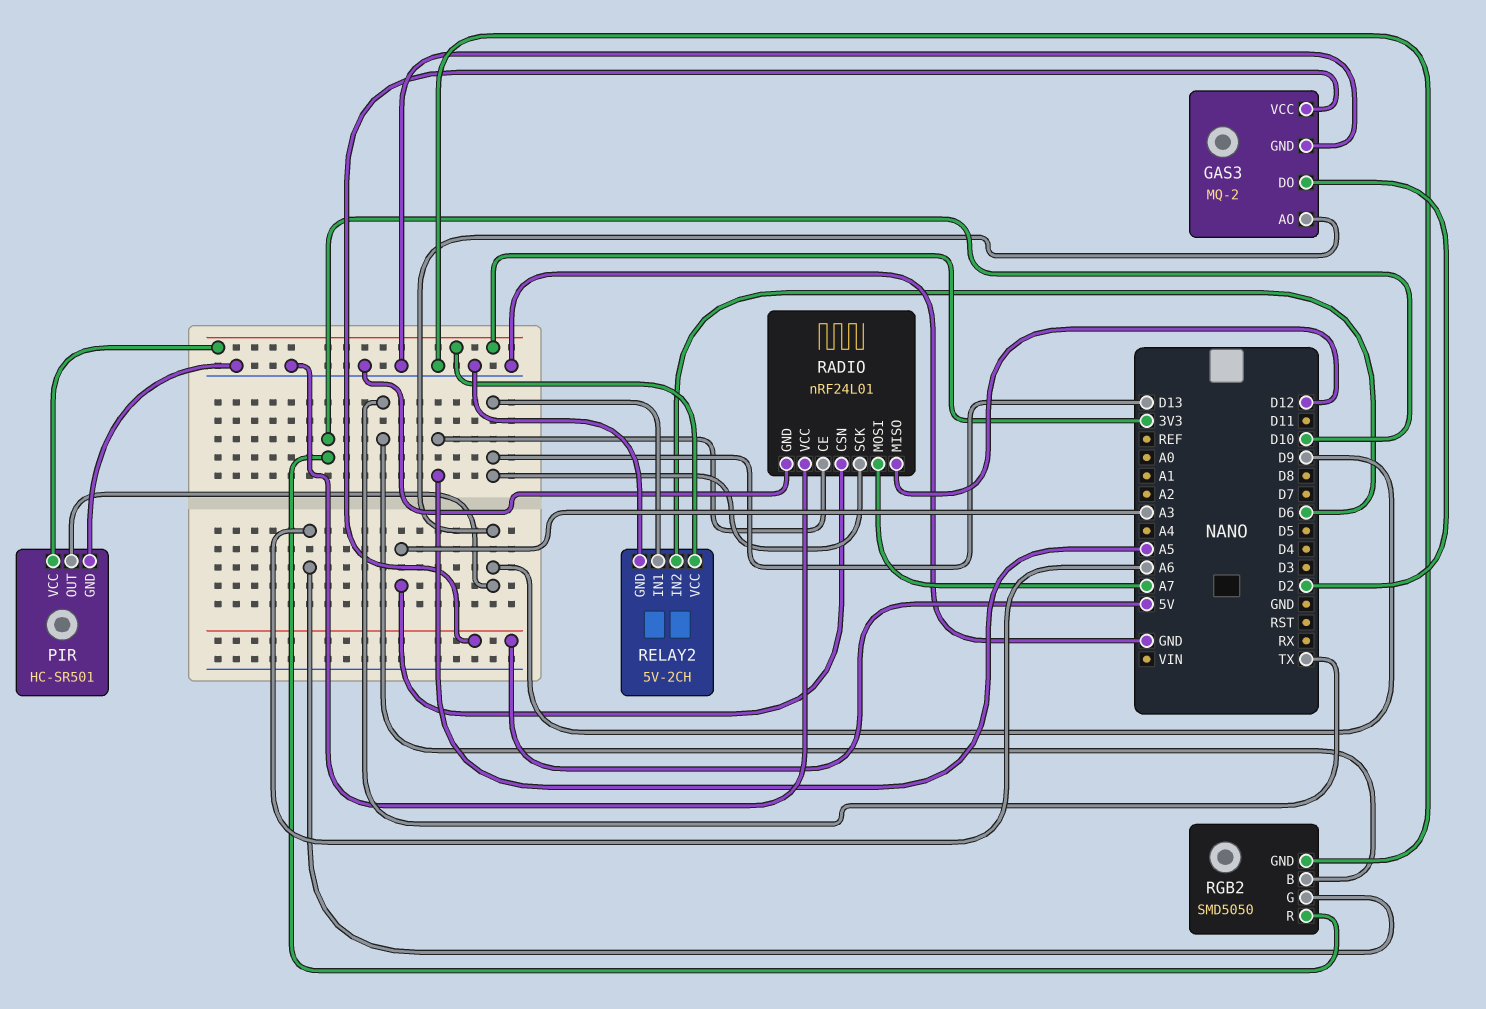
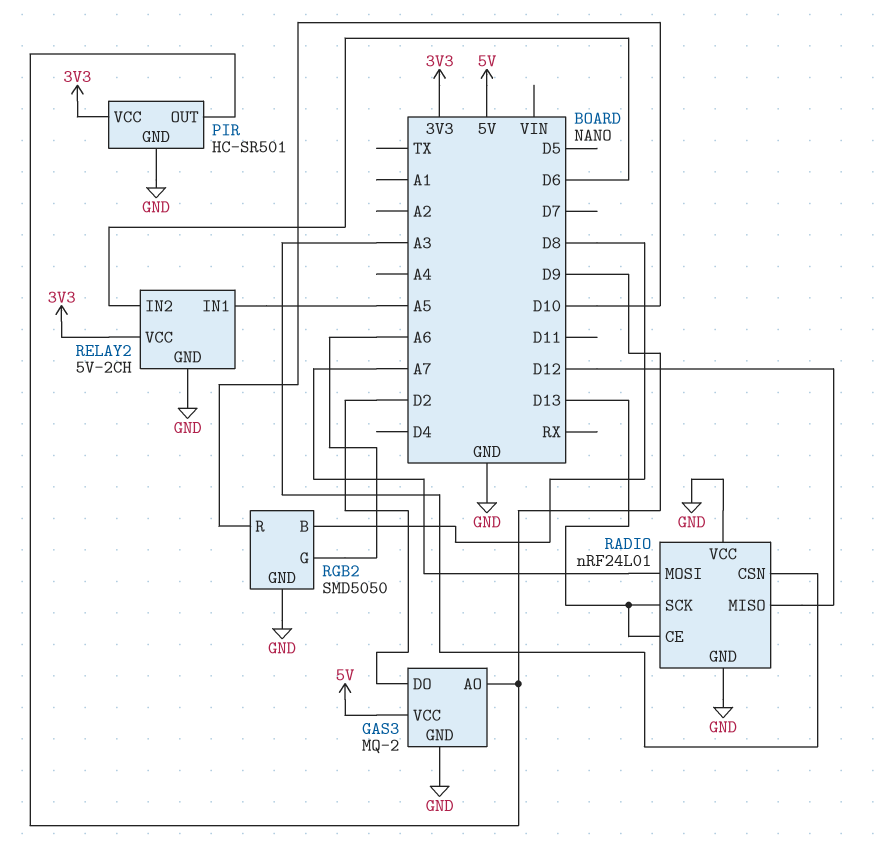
RADIO pin CE: A5 -> D13
RELAY2 pin IN1: D13 -> A5
RGB2 pin B: TX -> D8

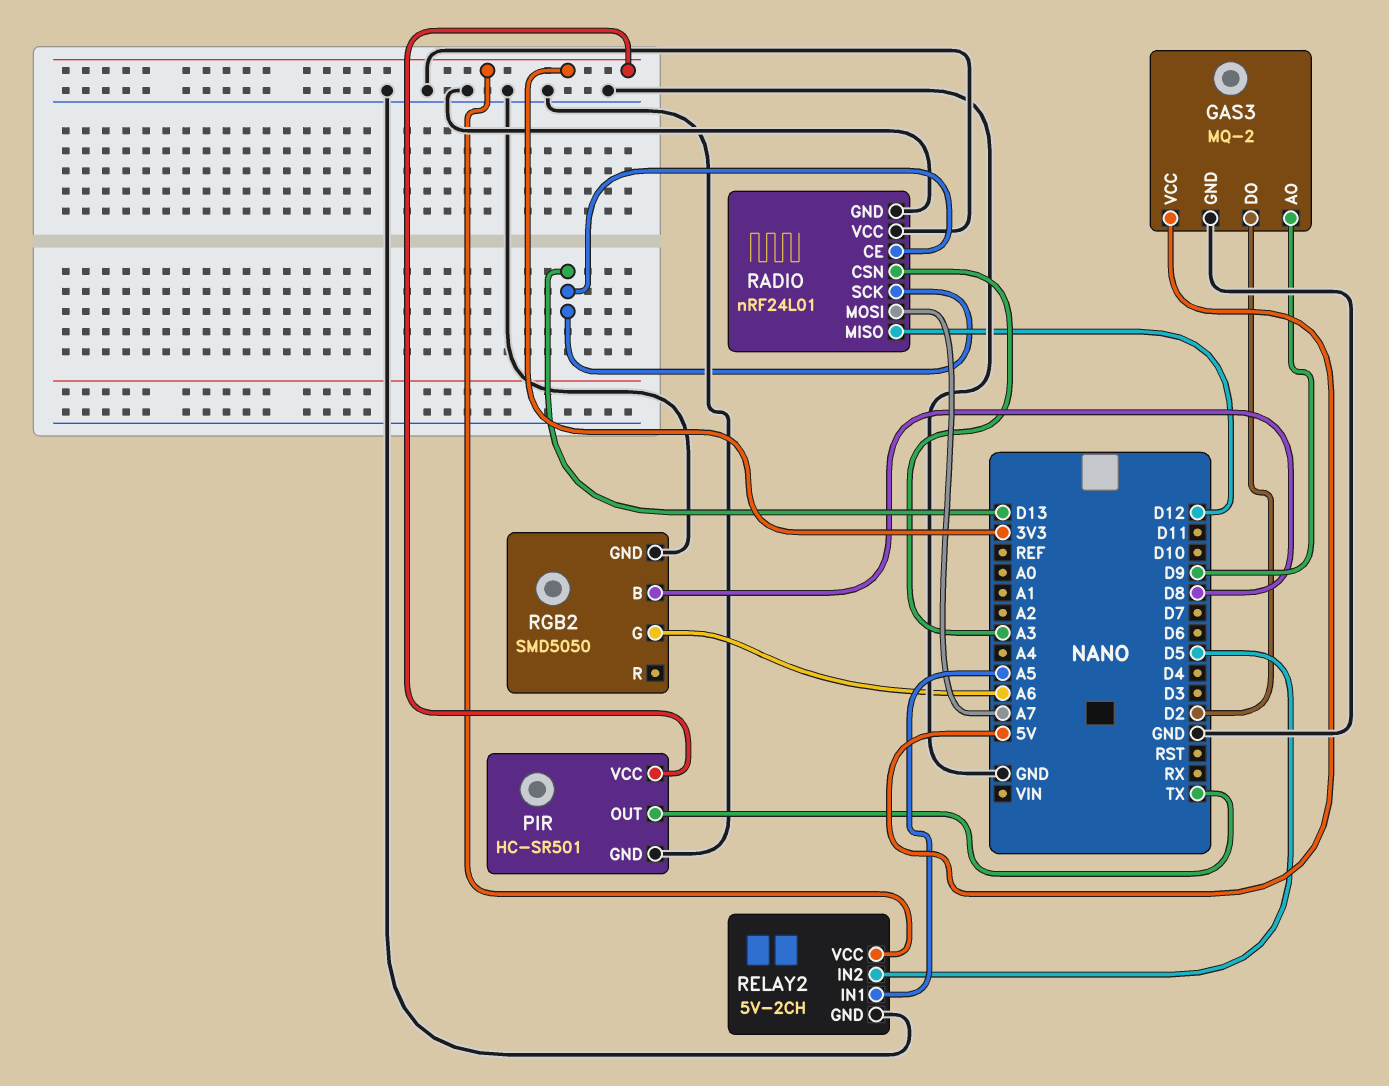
PIR pin OUT: D9 -> TX
RELAY2 pin IN2: D6 -> D5
RGB2 pin R: D10 -> none

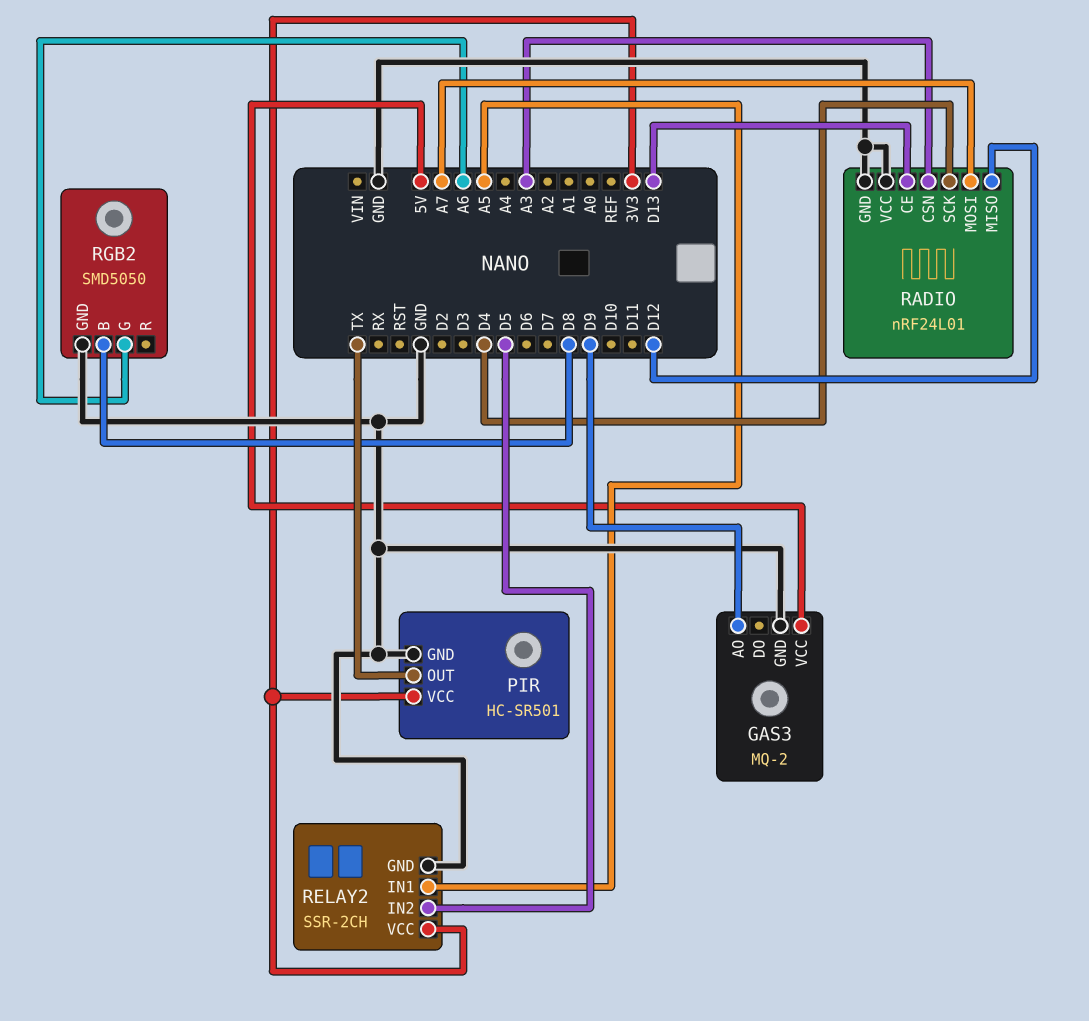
GAS3 pin DO: D2 -> none
RADIO pin SCK: D13 -> D4
RELAY2: 5V-2CH -> SSR-2CH

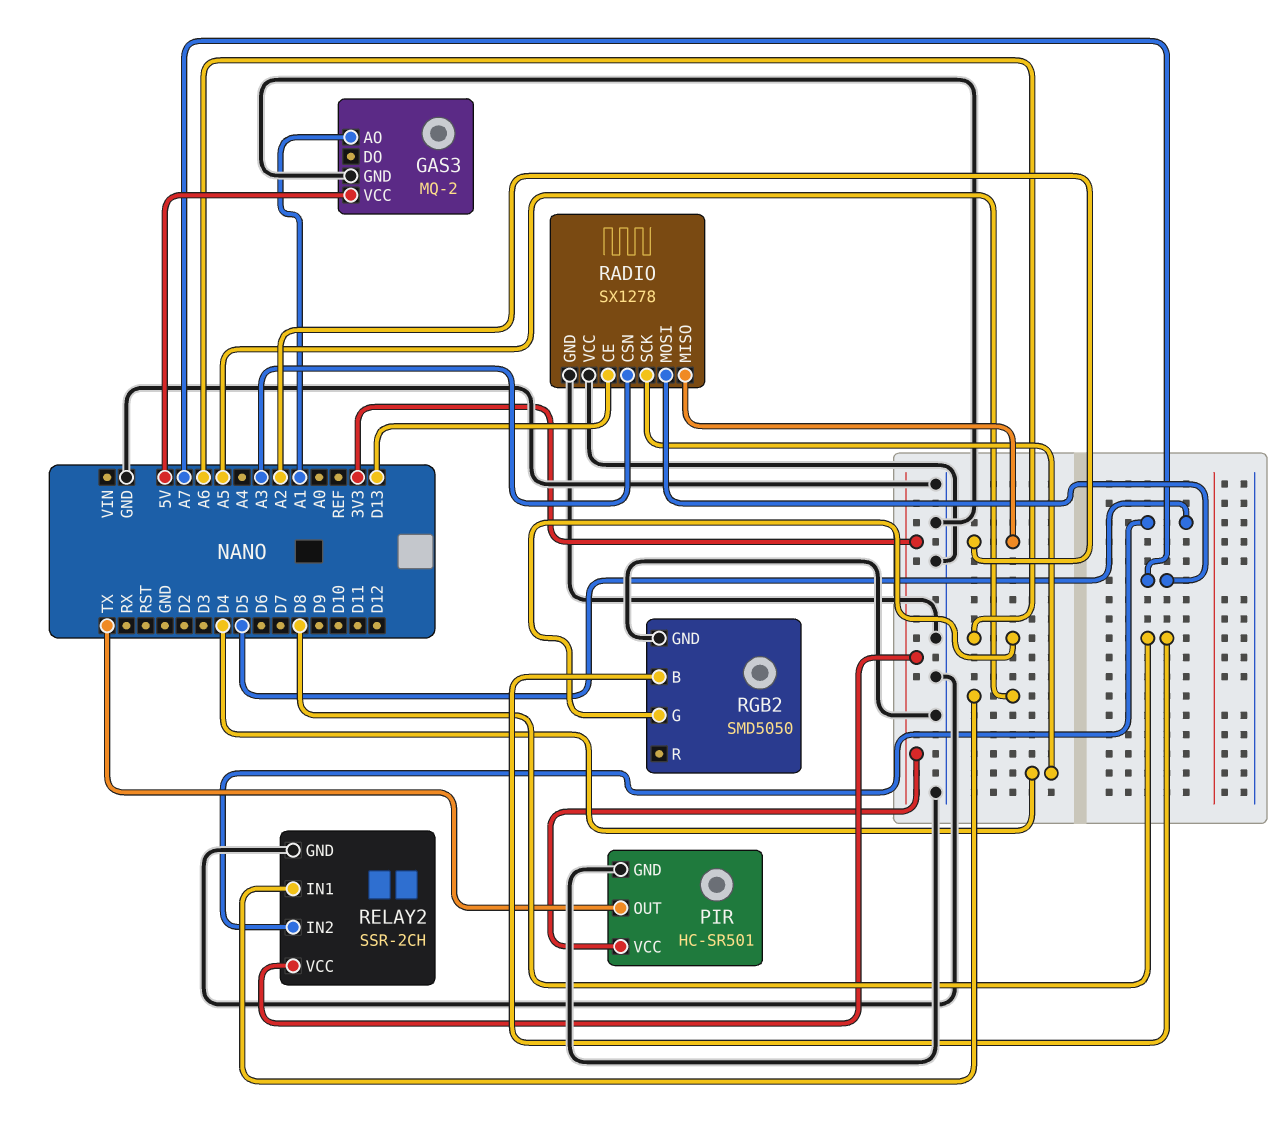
GAS3 pin AO: D9 -> A1
RADIO: nRF24L01 -> SX1278
RADIO pin MISO: D12 -> A2

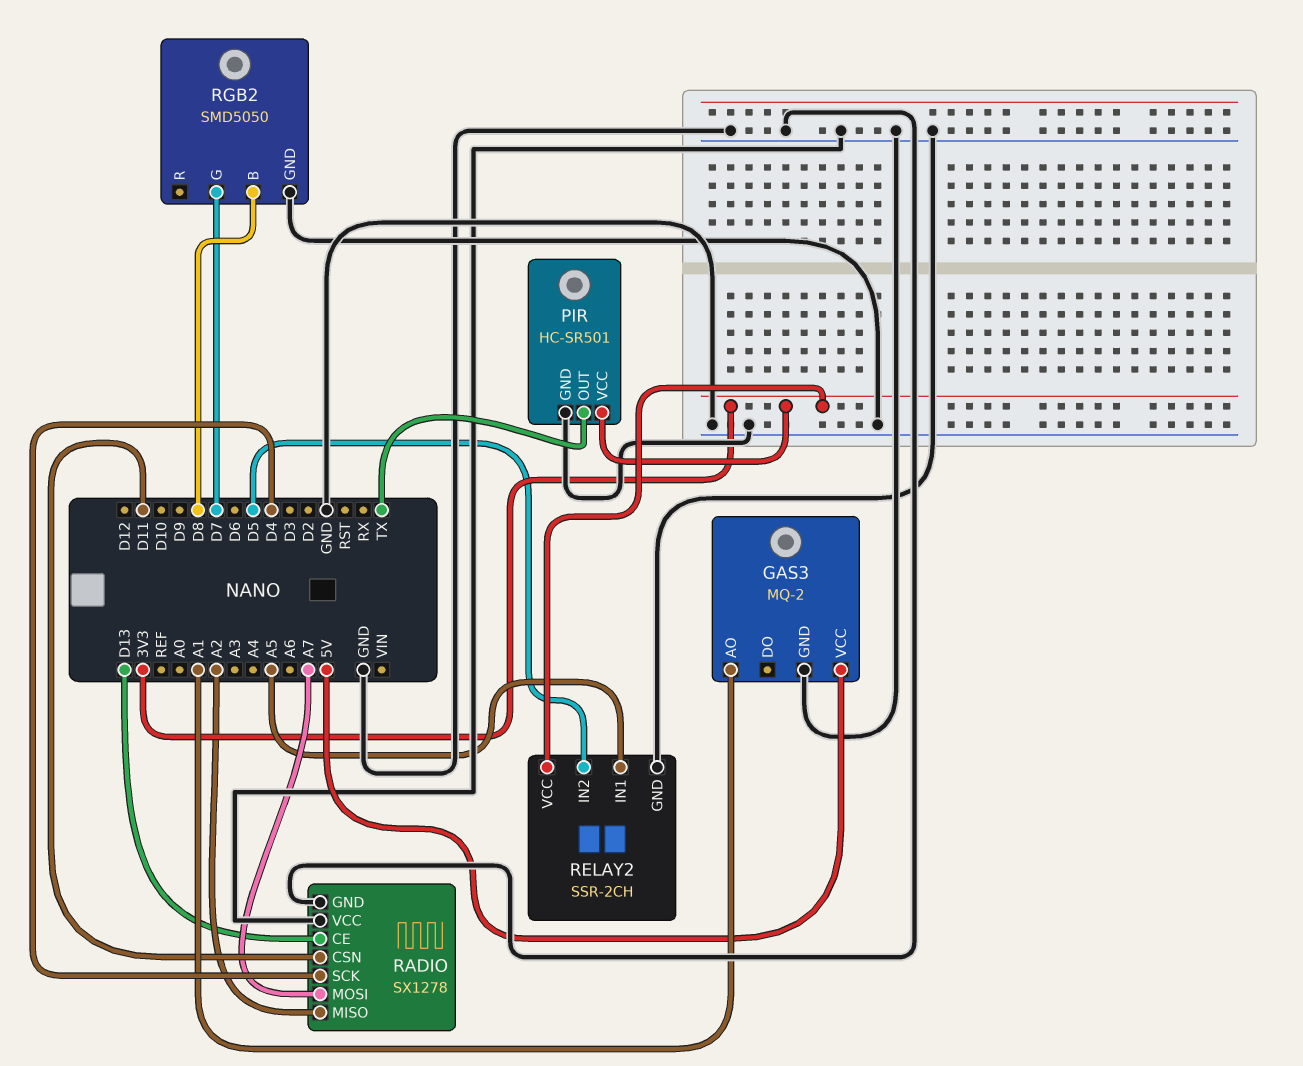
RADIO pin CSN: A3 -> D11
RGB2 pin G: A6 -> D7

